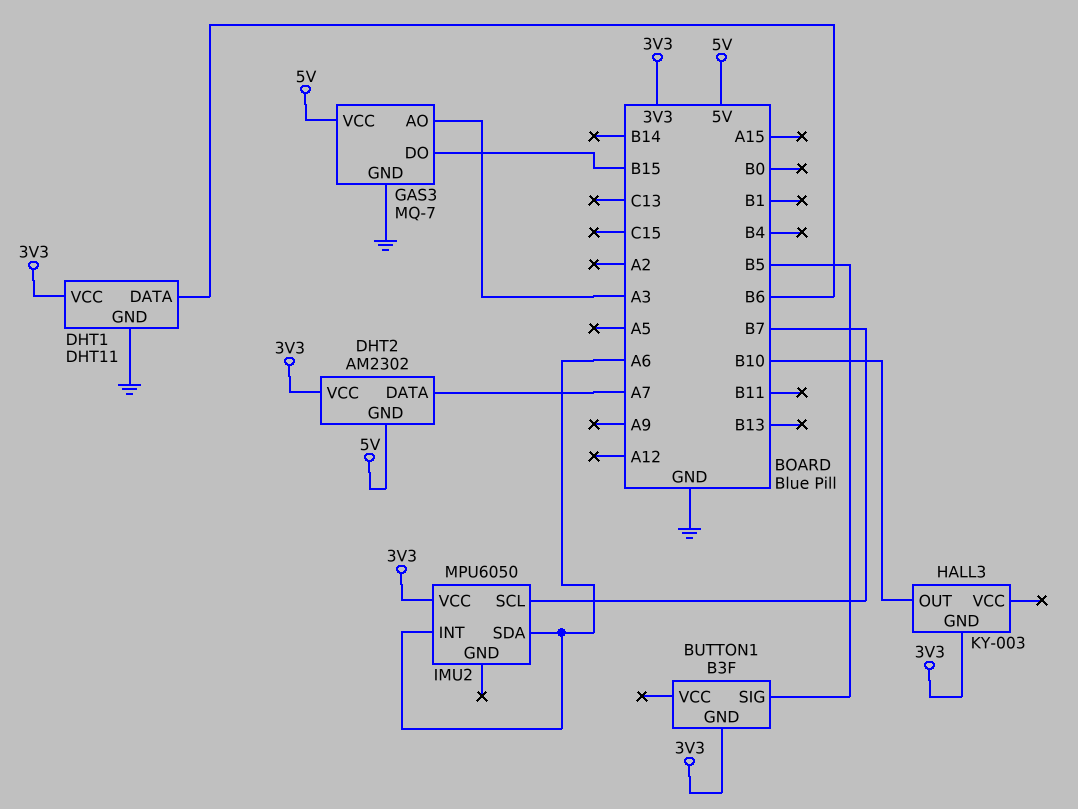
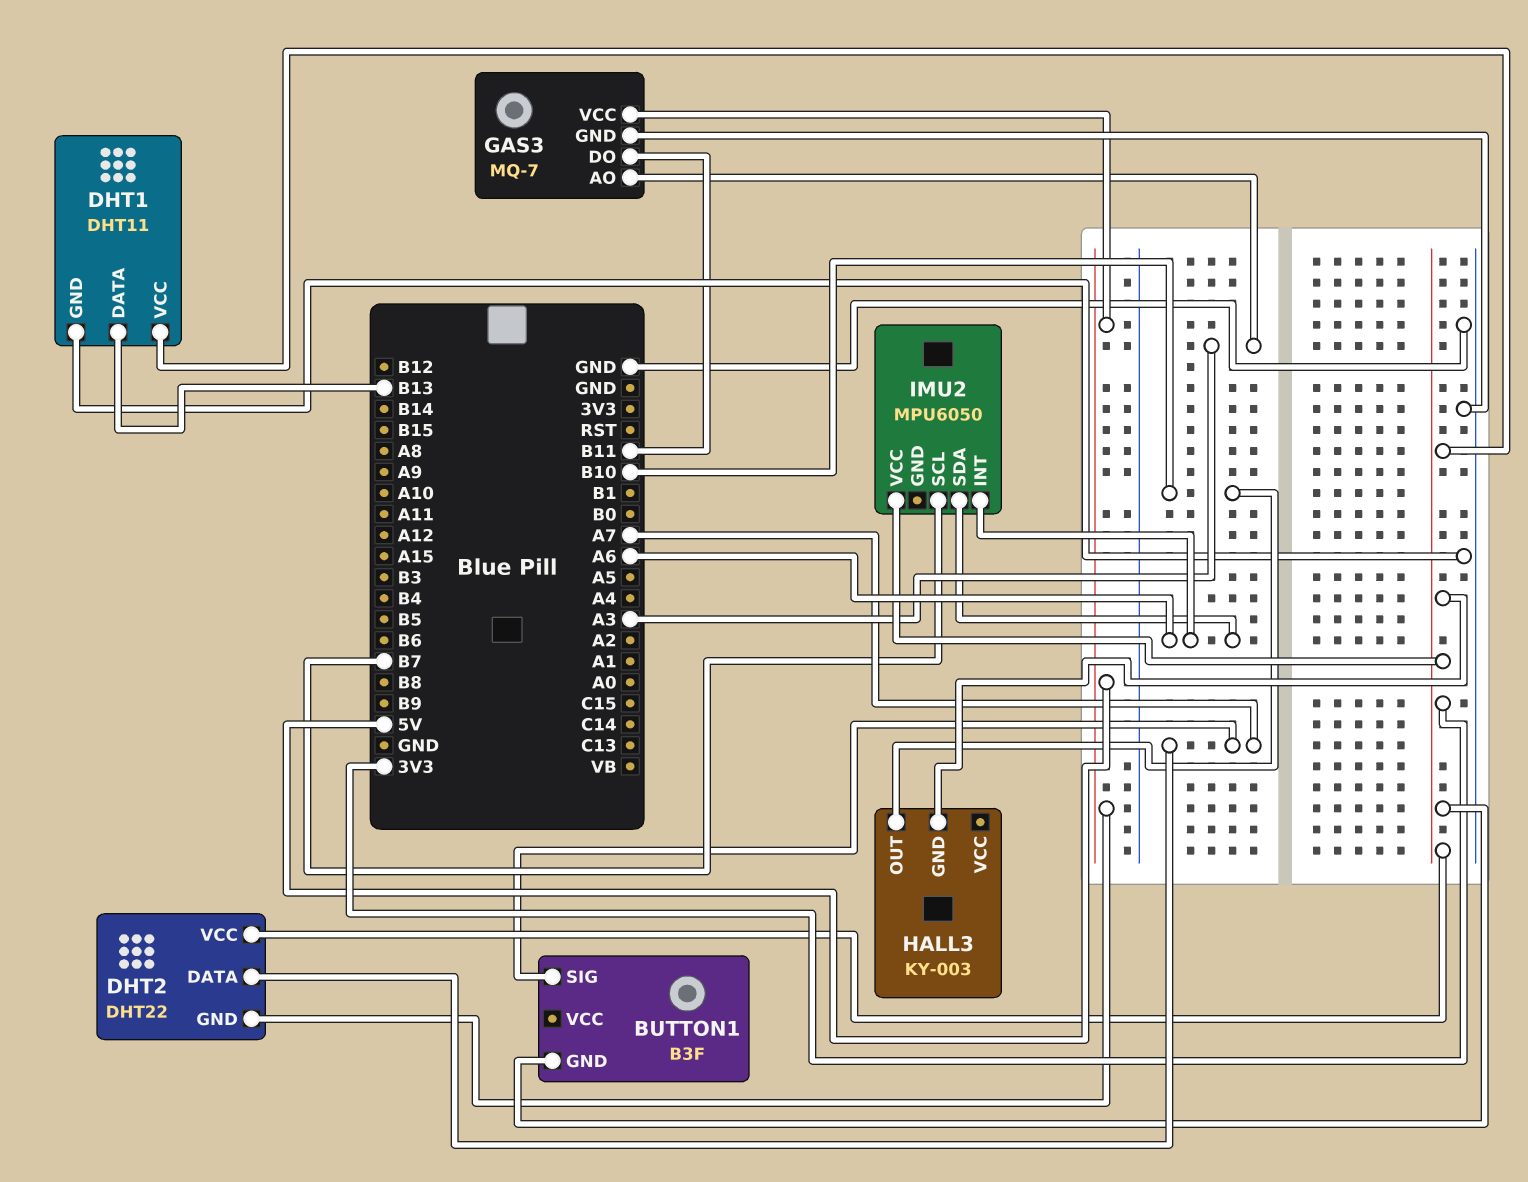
BUTTON1 pin SIG: B5 -> A7
DHT1 pin DATA: B6 -> B13
DHT2: AM2302 -> DHT22
GAS3 pin DO: B15 -> B11

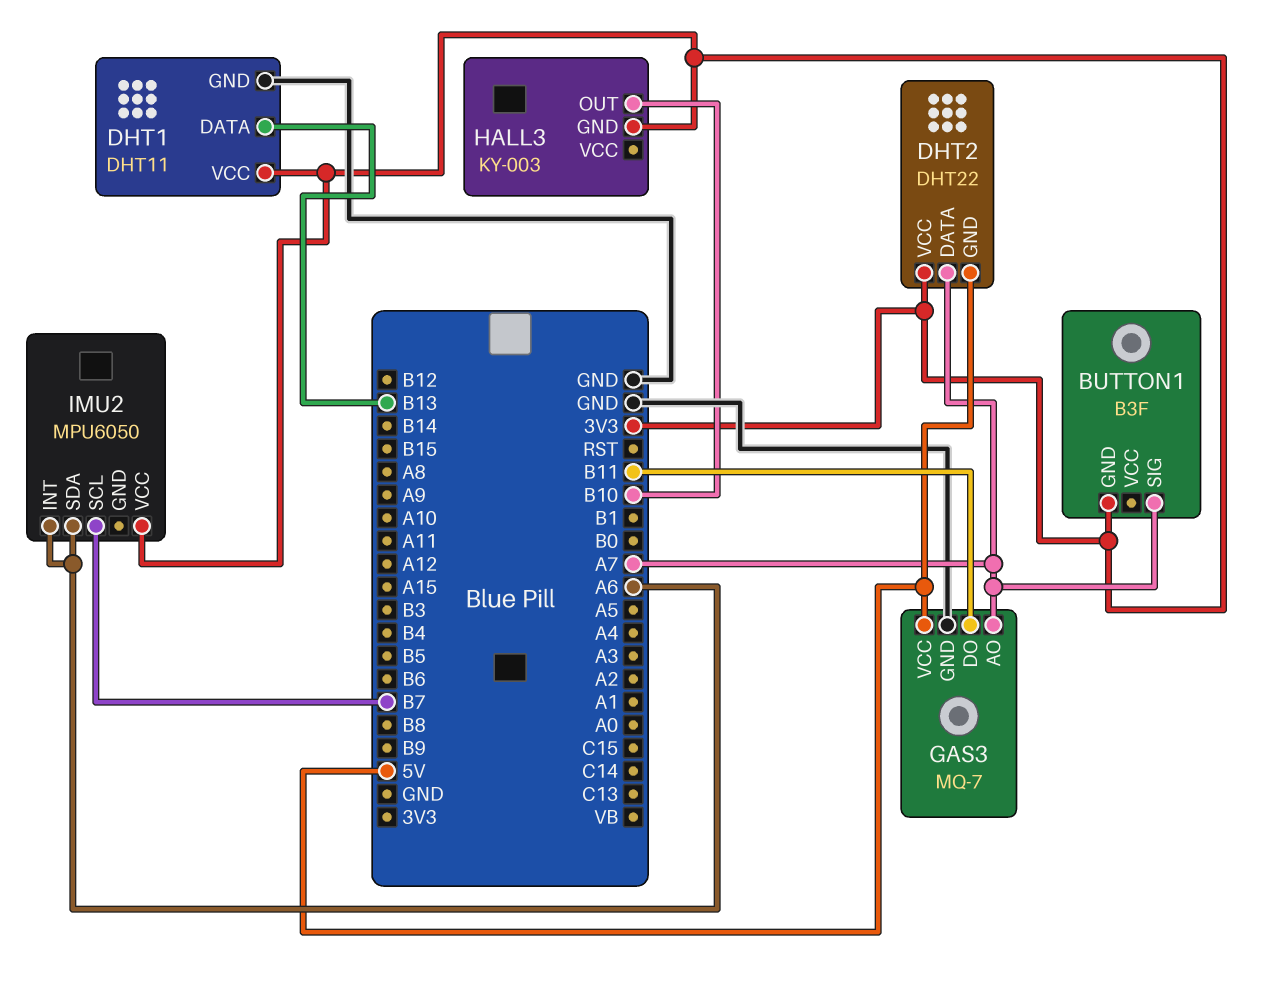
GAS3 pin AO: A3 -> A7

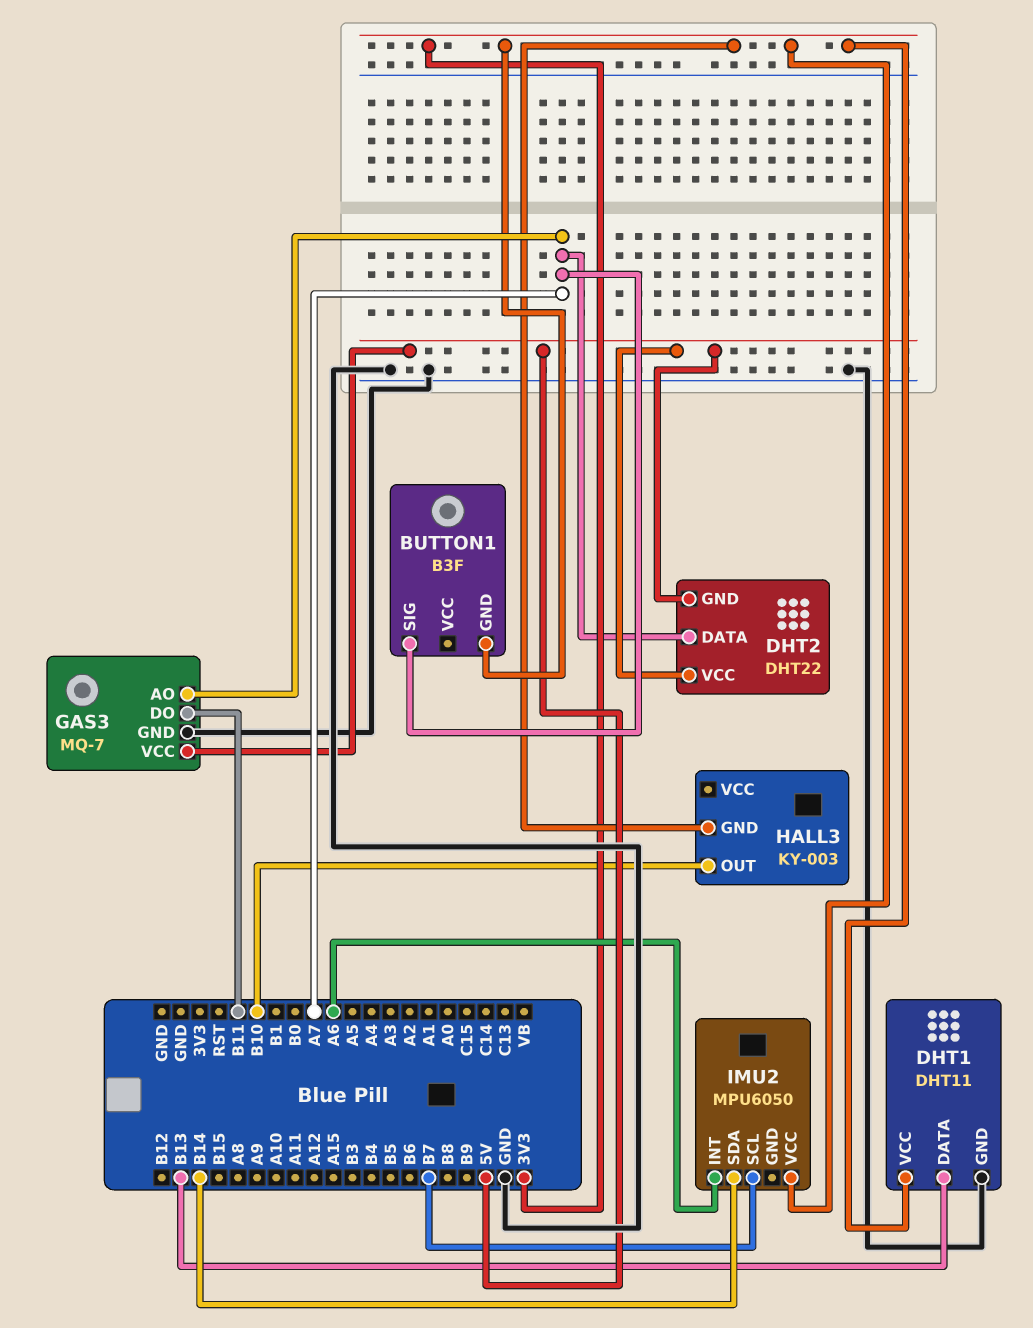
DHT2 pin VCC: 3V3 -> 5V
IMU2 pin SDA: A6 -> B14

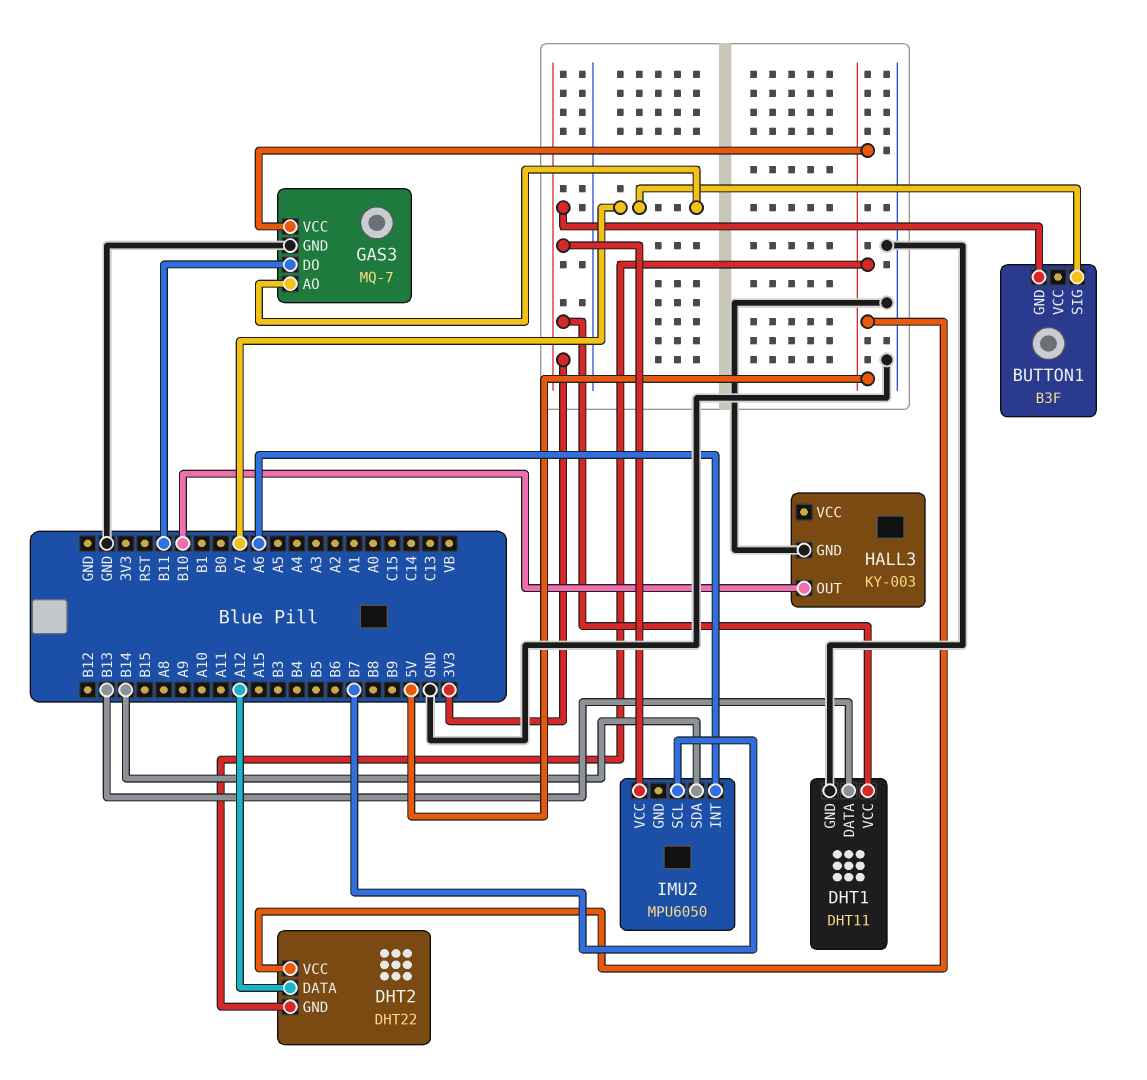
DHT2 pin DATA: A7 -> A12
HALL3 pin GND: 3V3 -> GND

